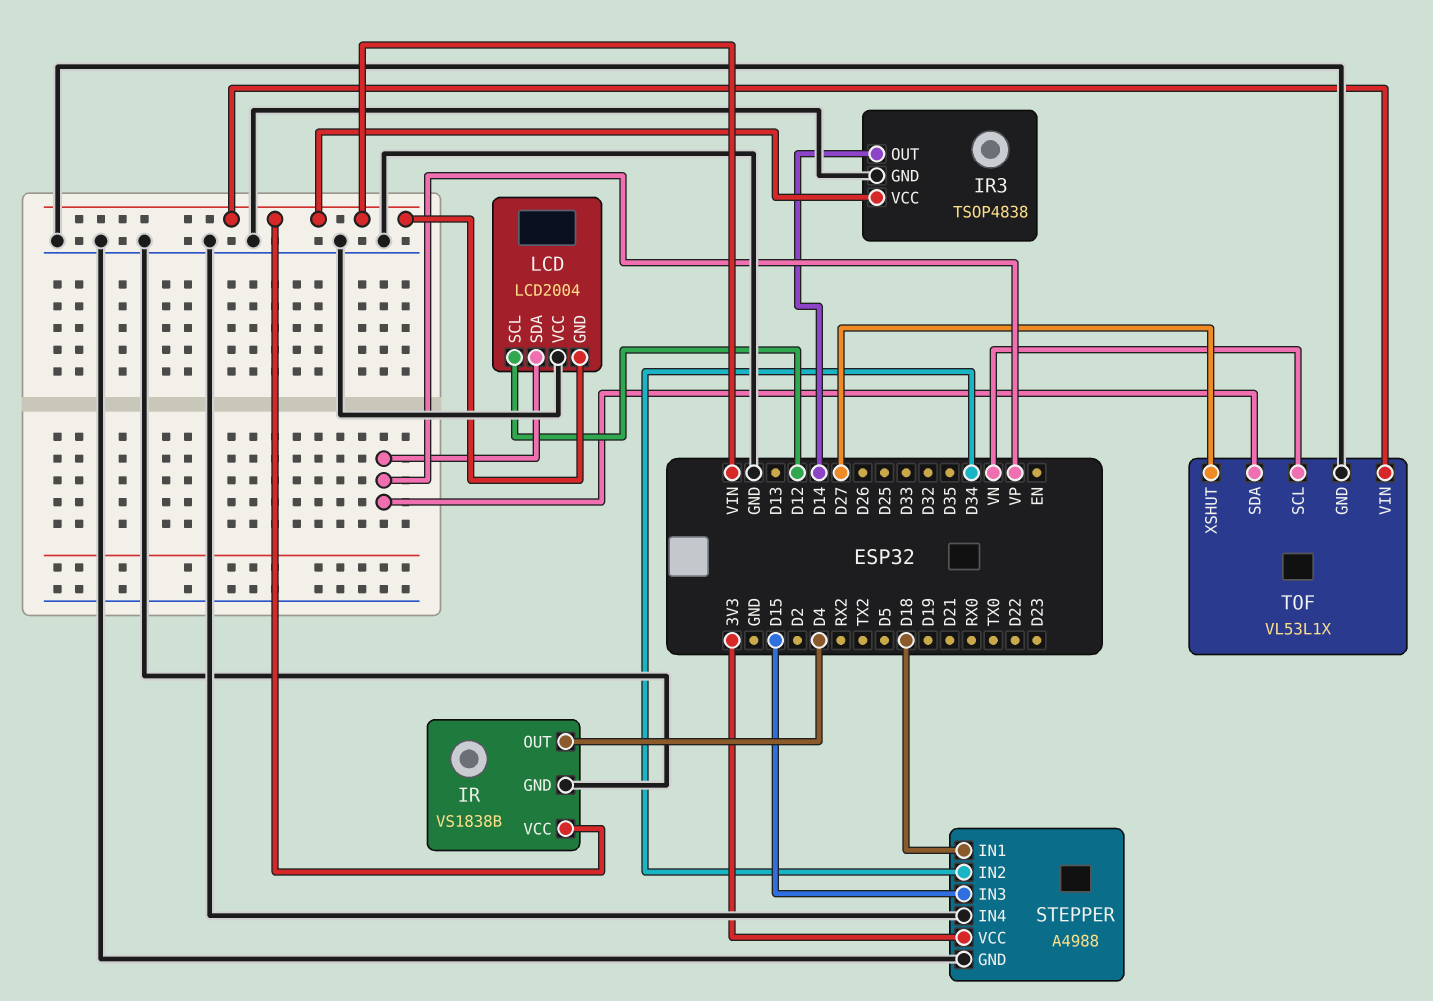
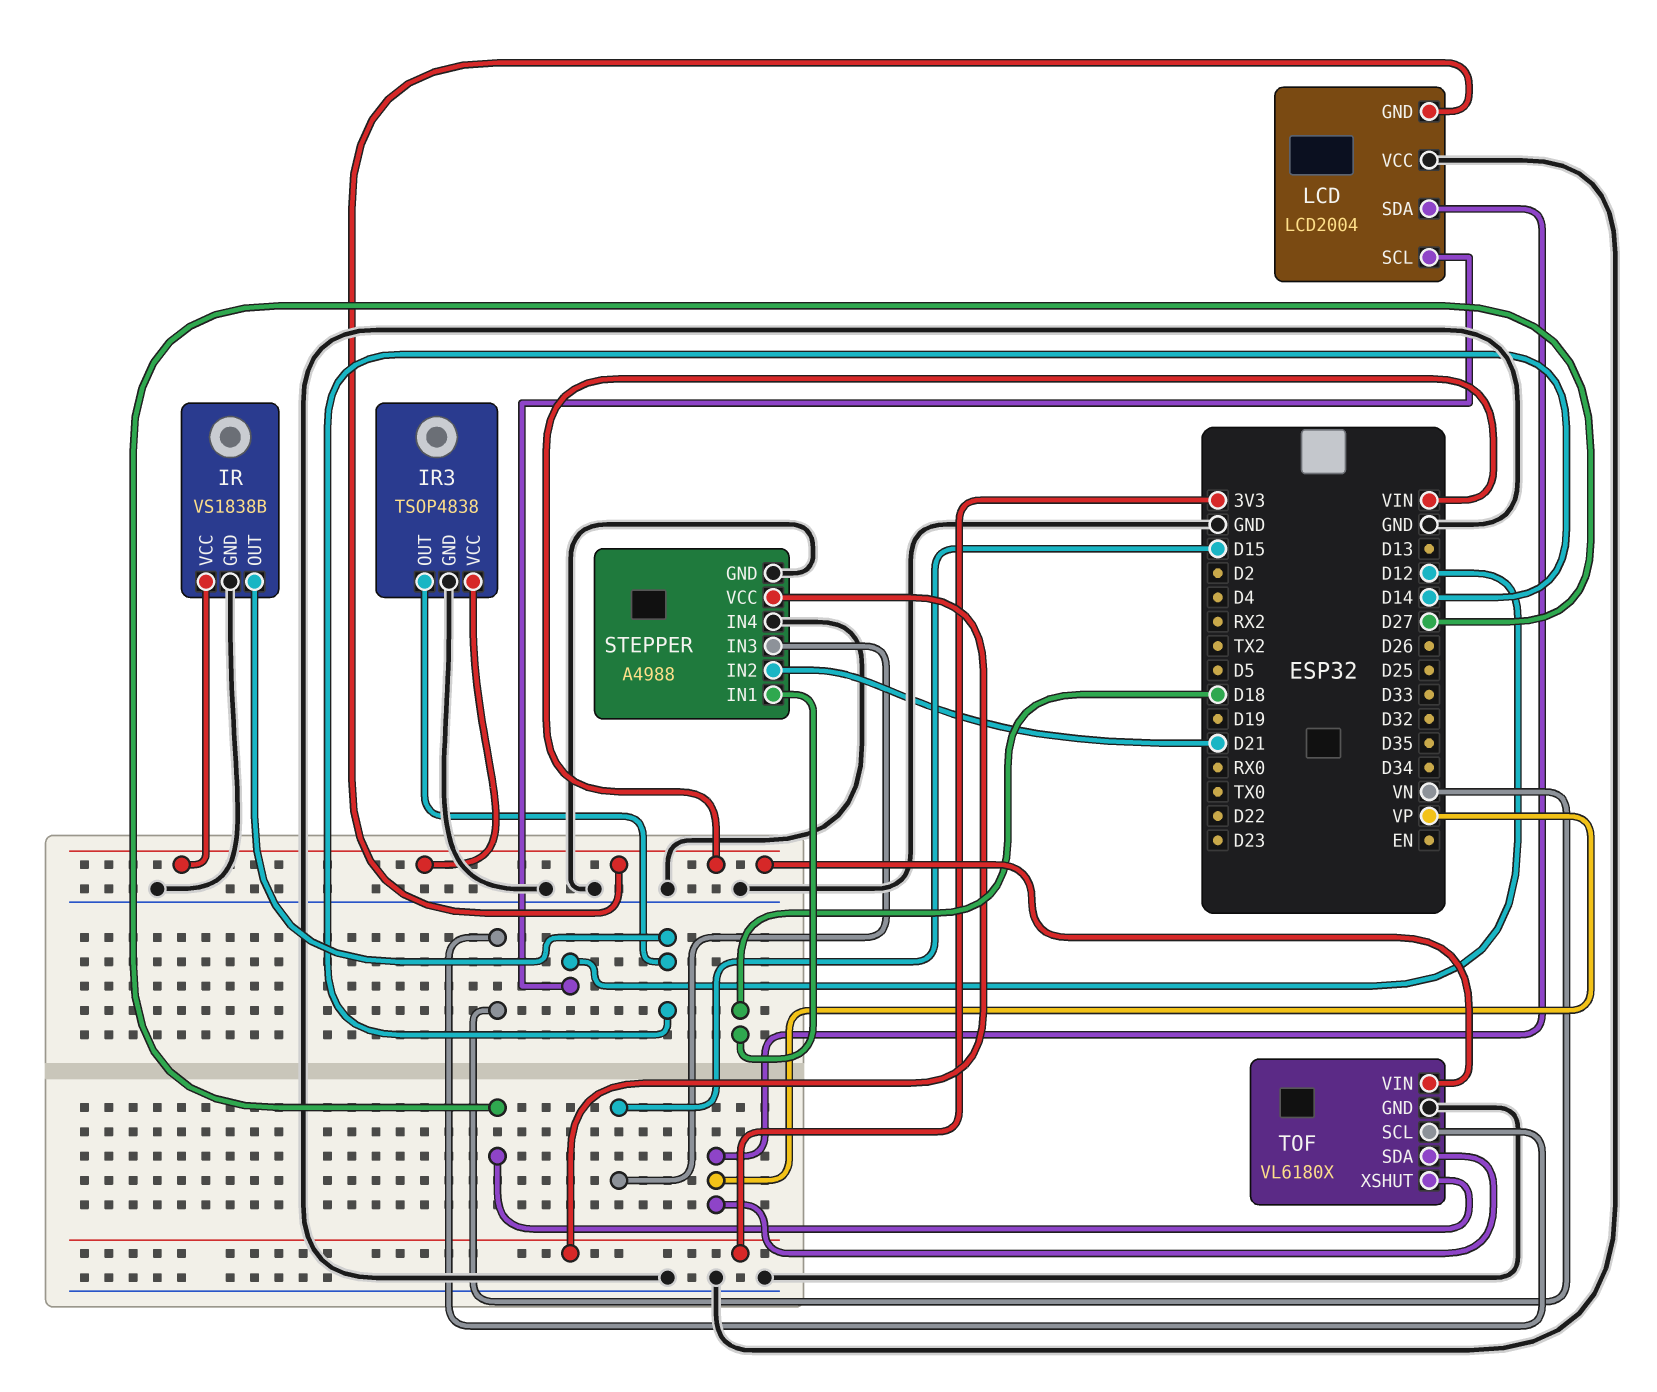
IR pin OUT: D4 -> D14
STEPPER pin IN2: D34 -> D21
TOF: VL53L1X -> VL6180X

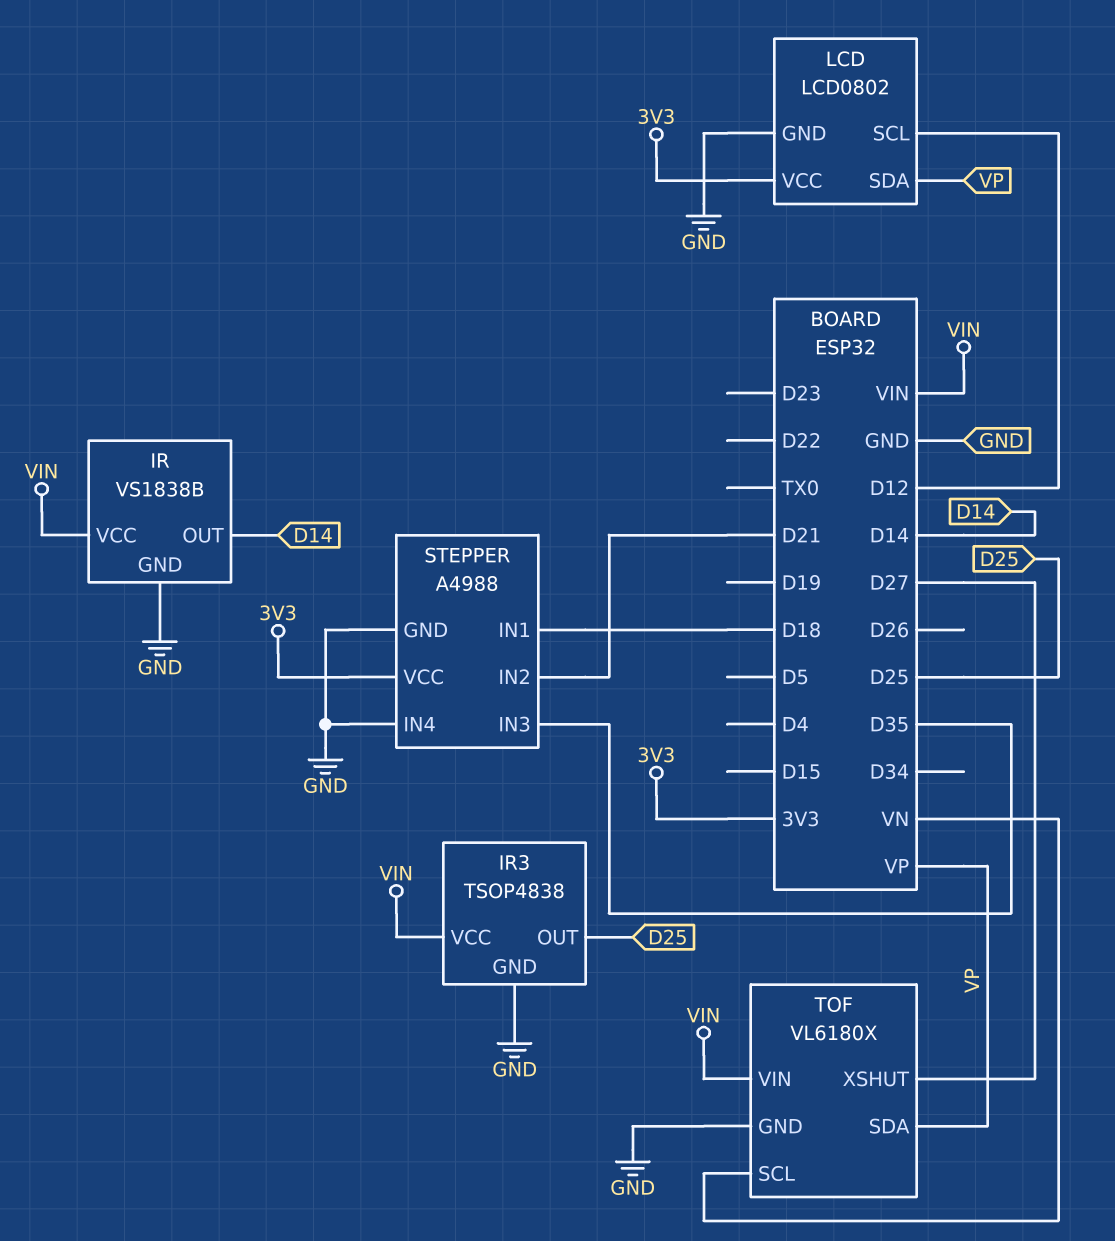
IR3 pin OUT: D14 -> D25
LCD: LCD2004 -> LCD0802
LCD pin GND: VIN -> GND
LCD pin VCC: GND -> 3V3
STEPPER pin IN3: D15 -> D35

